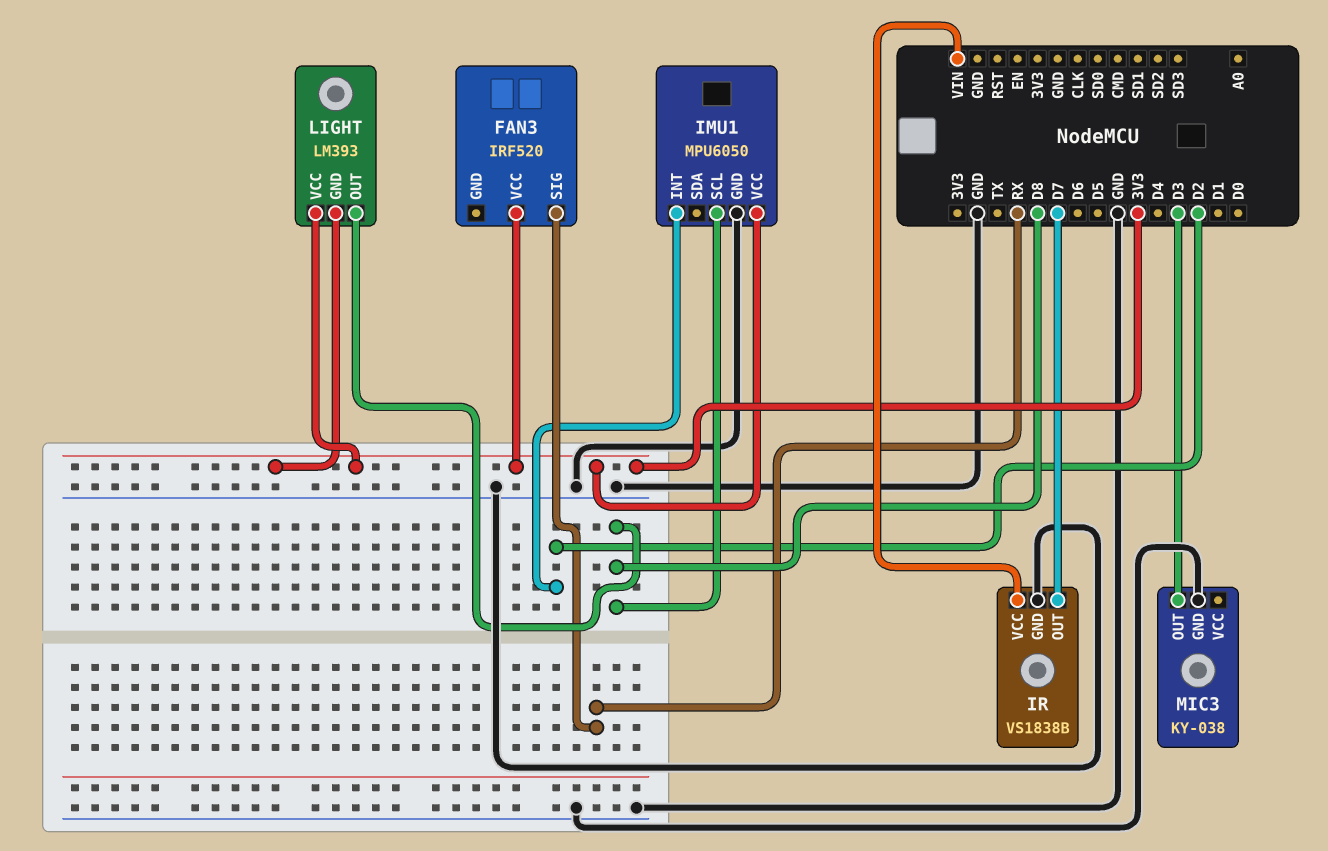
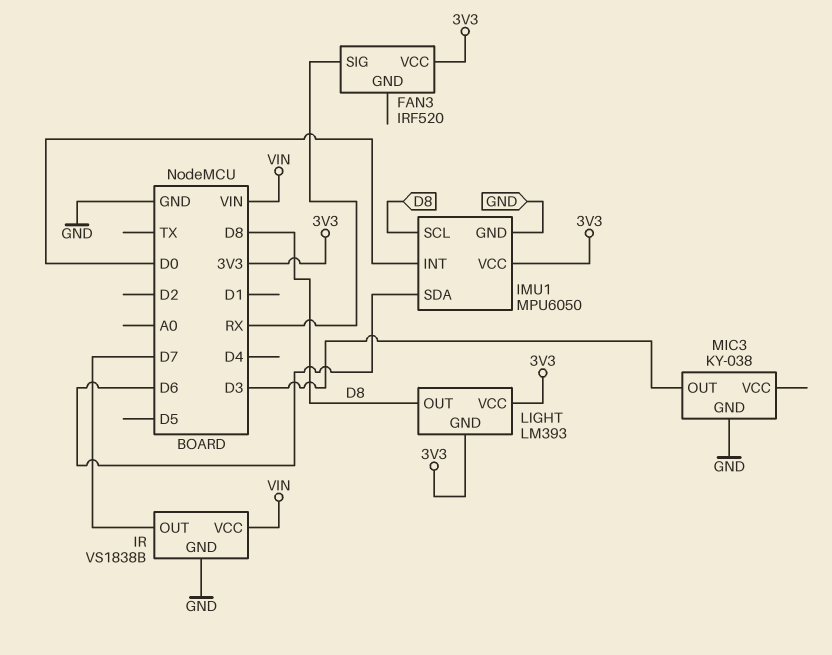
IMU1 pin INT: D2 -> D0
IMU1 pin SDA: none -> D6

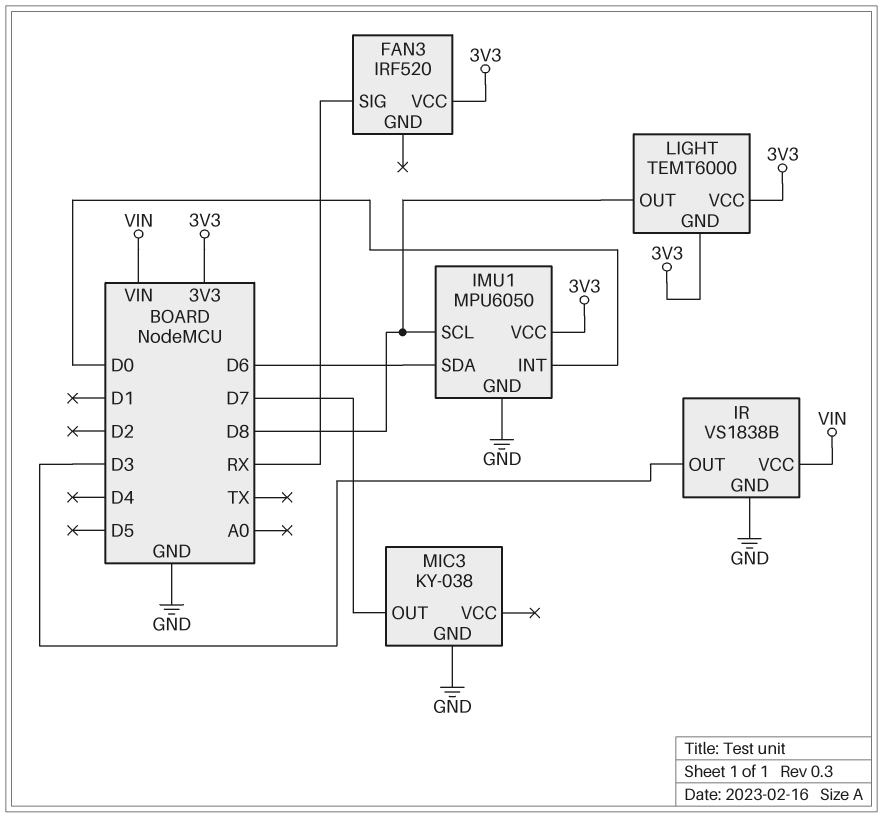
IR pin OUT: D7 -> D3
LIGHT: LM393 -> TEMT6000
MIC3 pin OUT: D3 -> D7

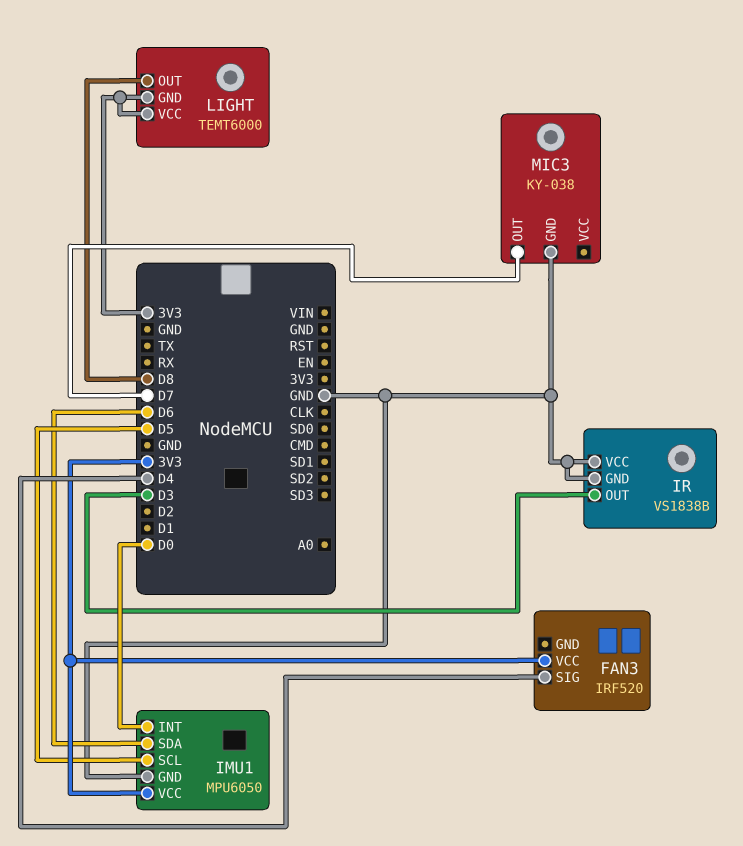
FAN3 pin SIG: RX -> D4
IMU1 pin SCL: D8 -> D5
IR pin VCC: VIN -> GND

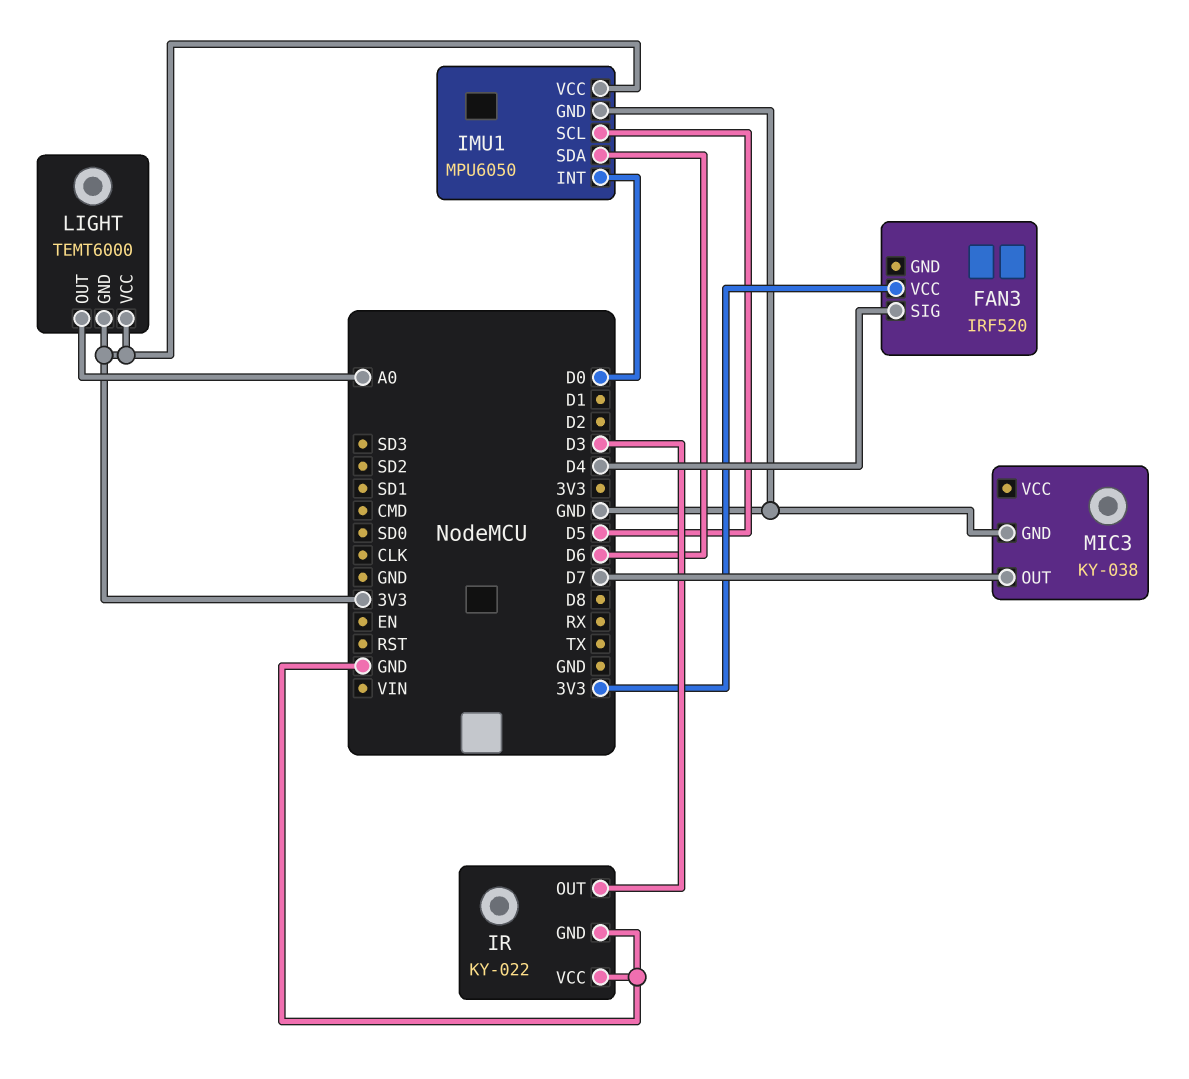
IR: VS1838B -> KY-022
LIGHT pin OUT: D8 -> A0

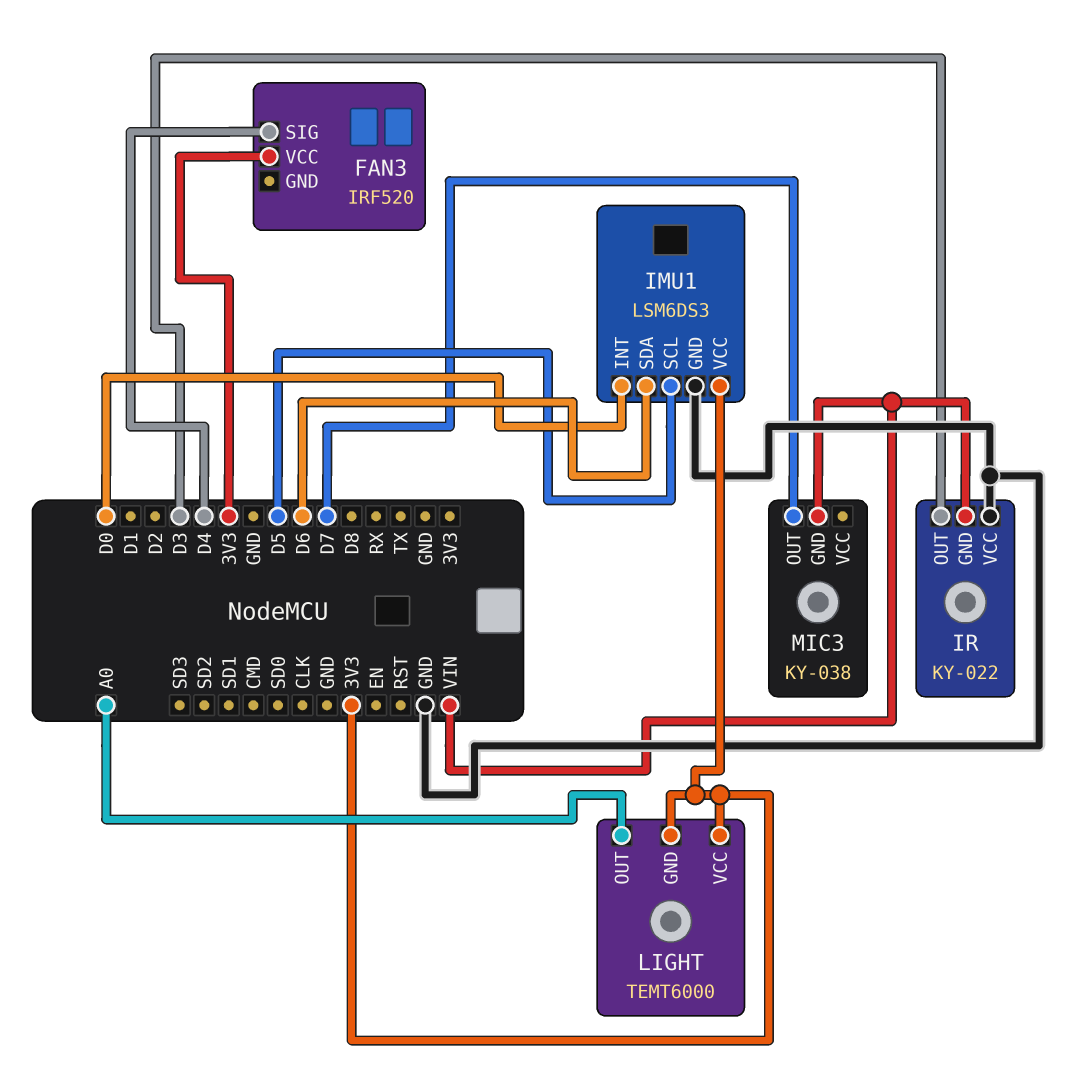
IMU1: MPU6050 -> LSM6DS3
IR pin GND: GND -> VIN
MIC3 pin GND: GND -> VIN

